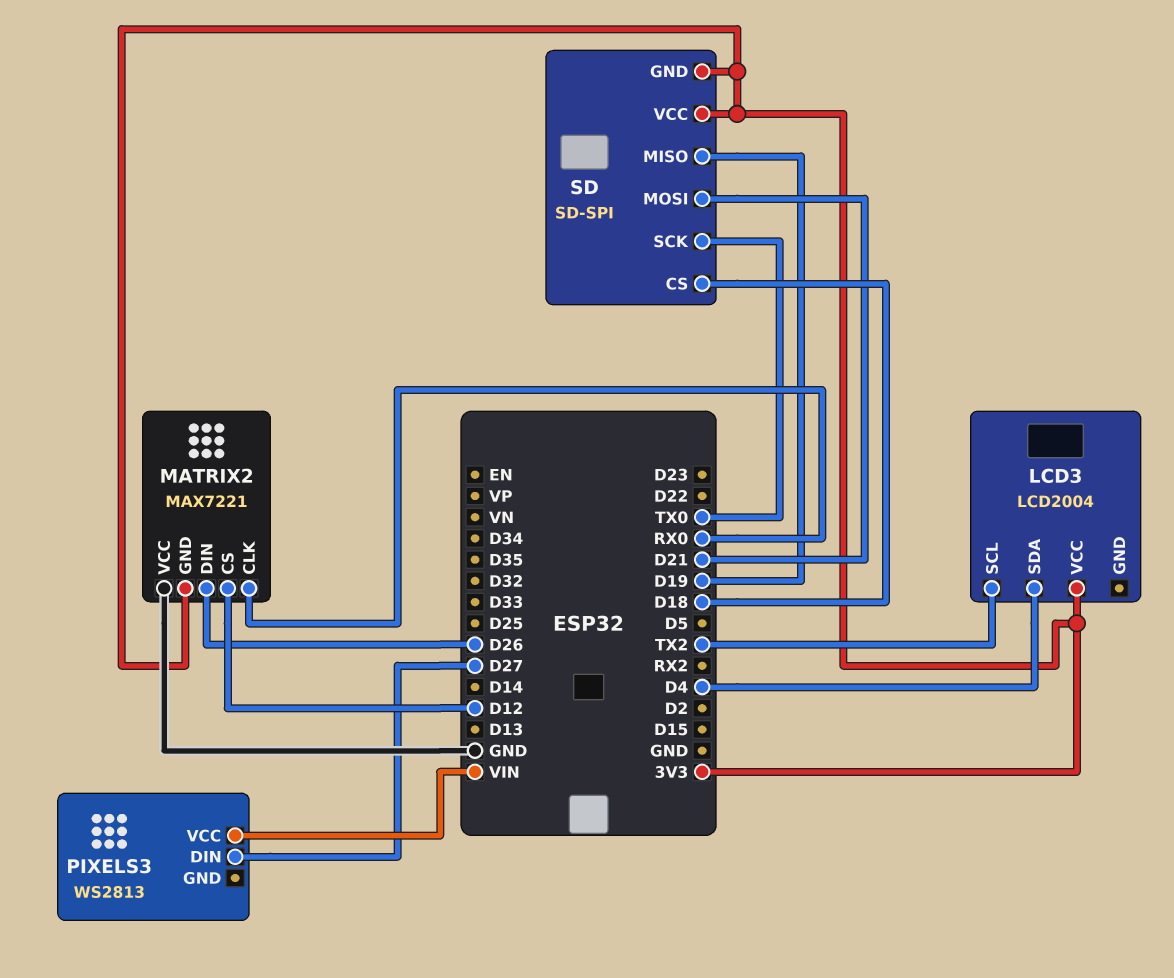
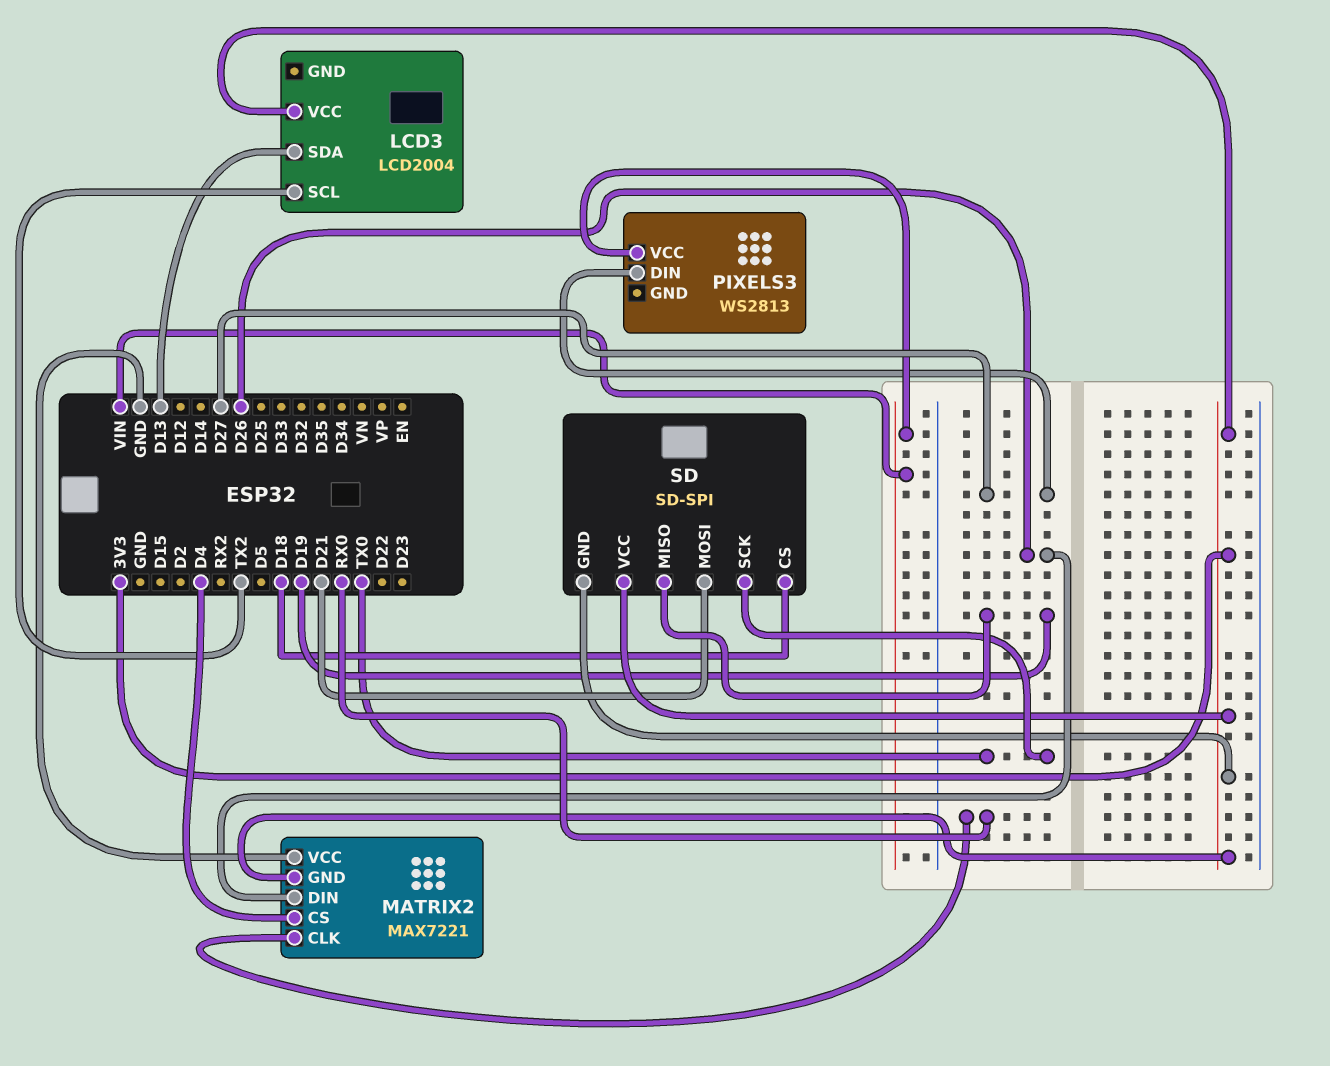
LCD3 pin SDA: D4 -> D13
MATRIX2 pin CS: D12 -> D4

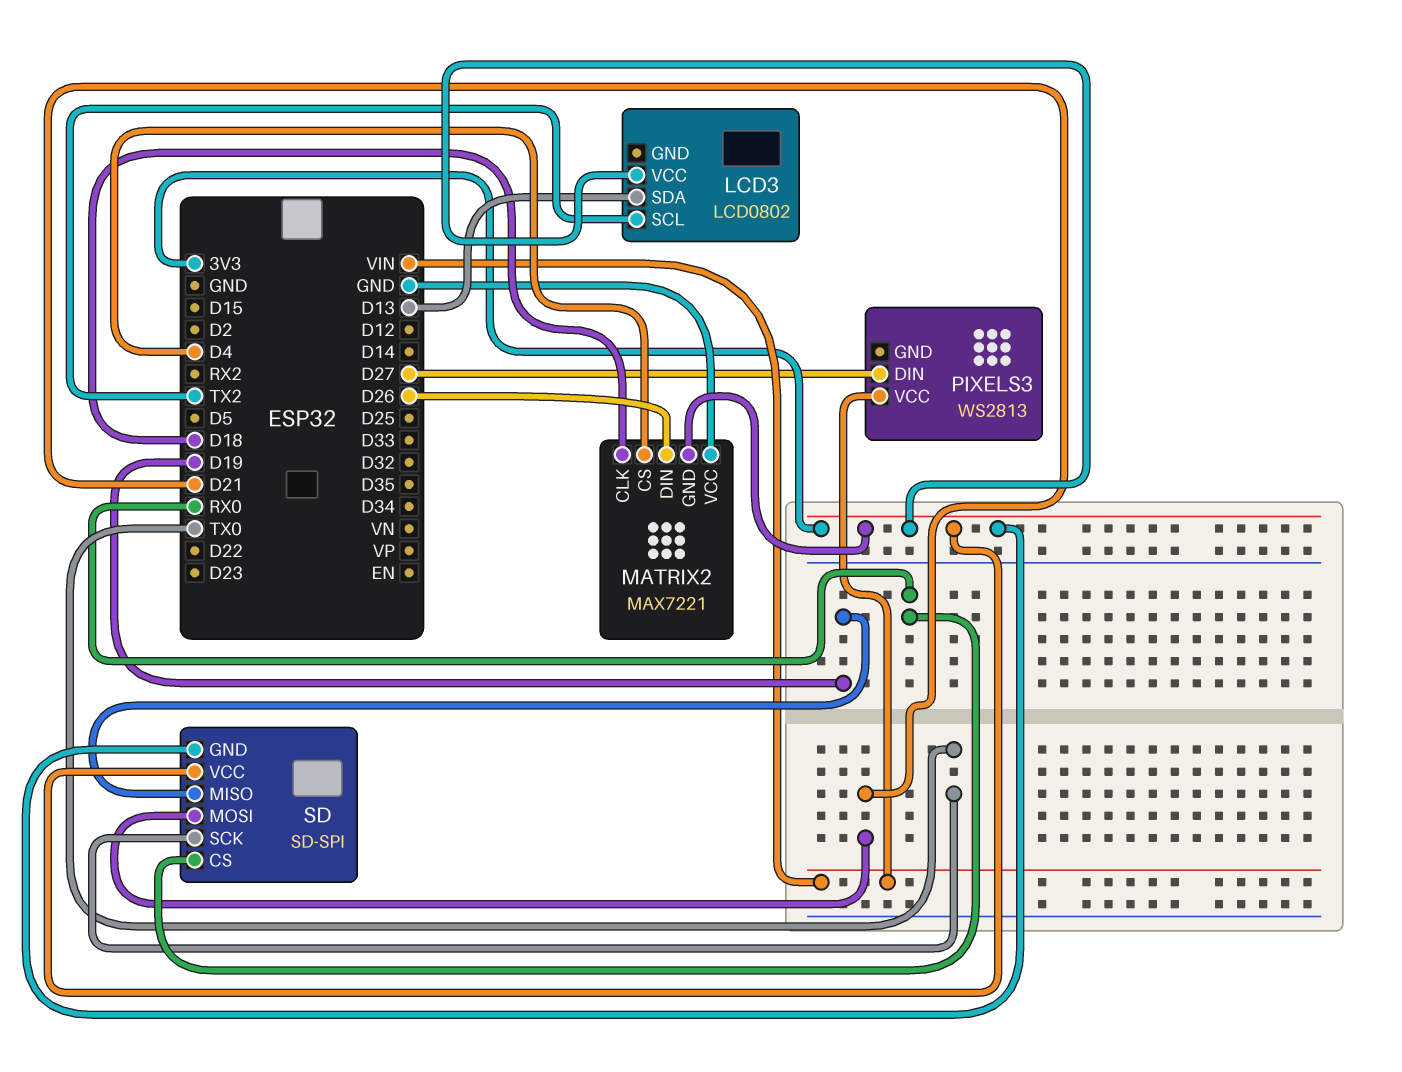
LCD3: LCD2004 -> LCD0802
MATRIX2 pin CLK: RX0 -> D18
SD pin CS: D18 -> RX0

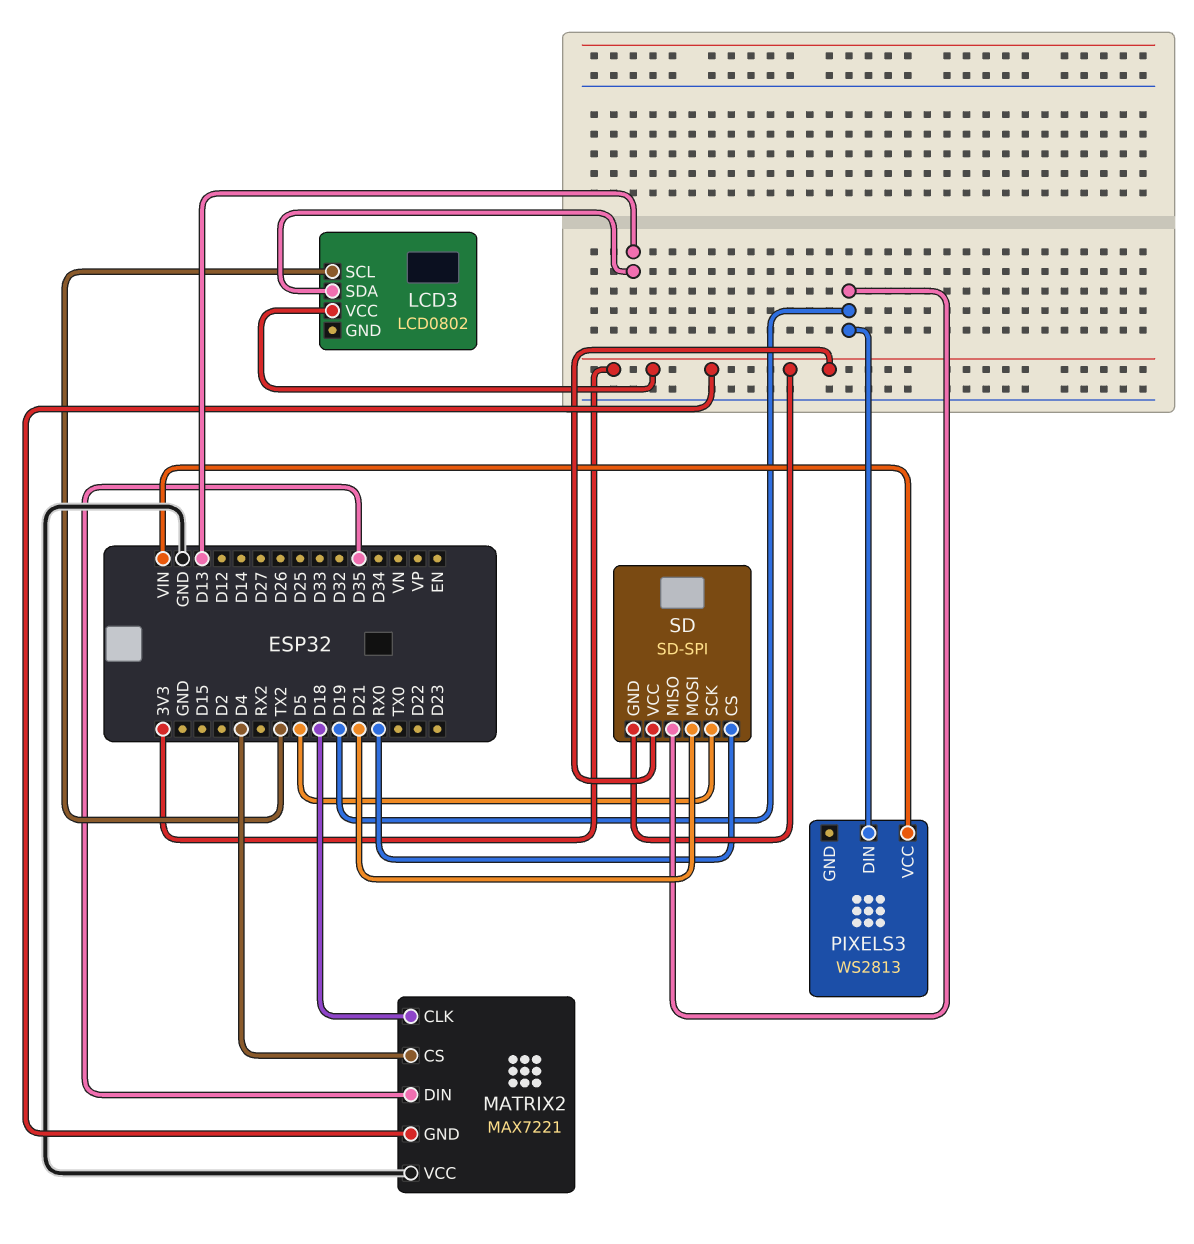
MATRIX2 pin DIN: D26 -> D35
PIXELS3 pin DIN: D27 -> D19
SD pin SCK: TX0 -> D5

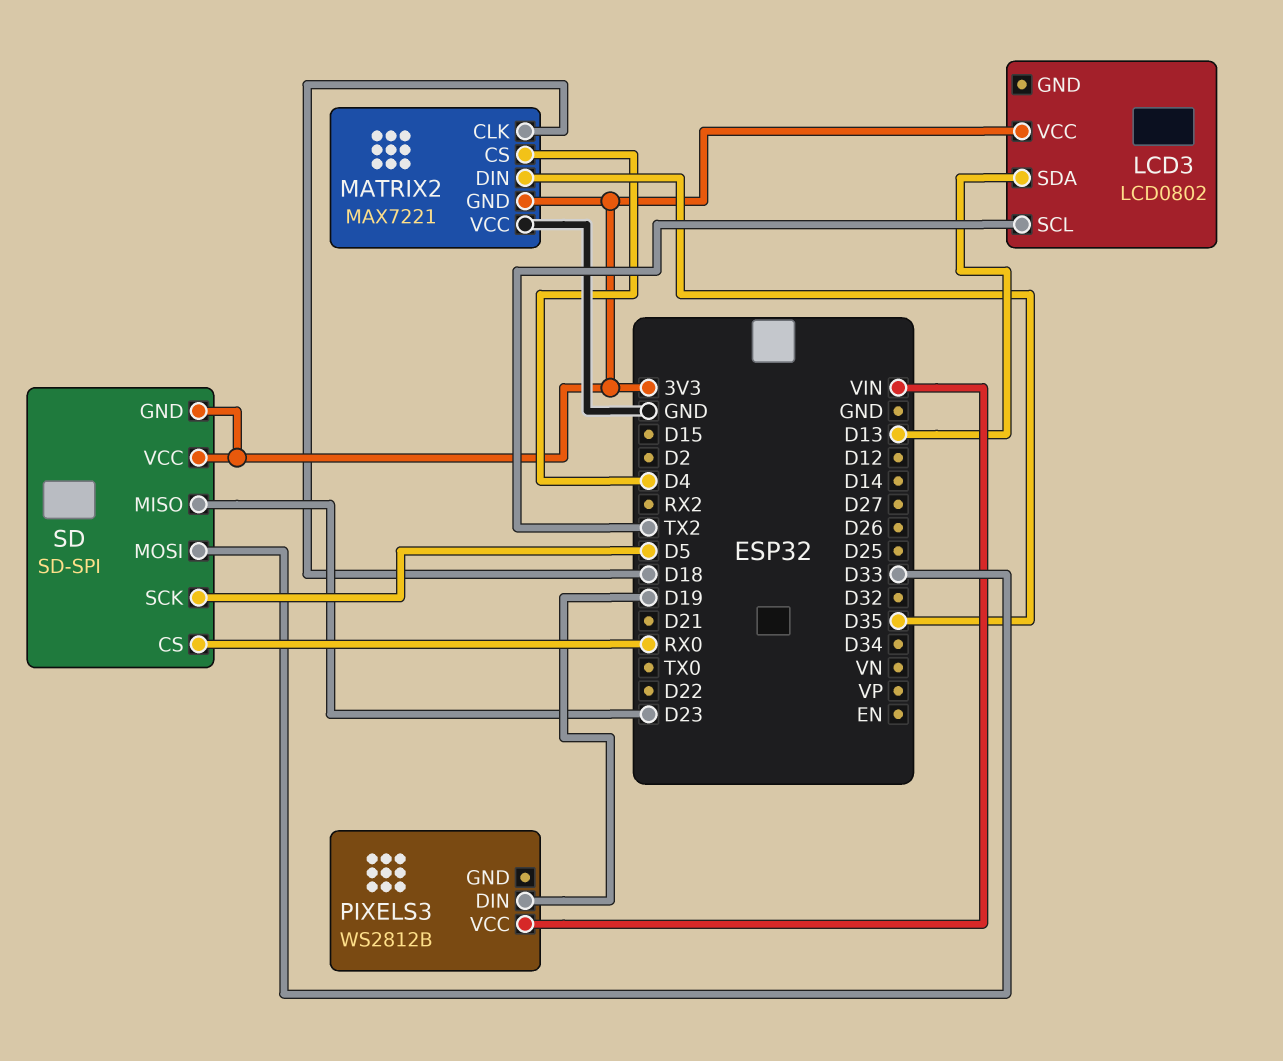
PIXELS3: WS2813 -> WS2812B
SD pin MISO: D19 -> D23
SD pin MOSI: D21 -> D33

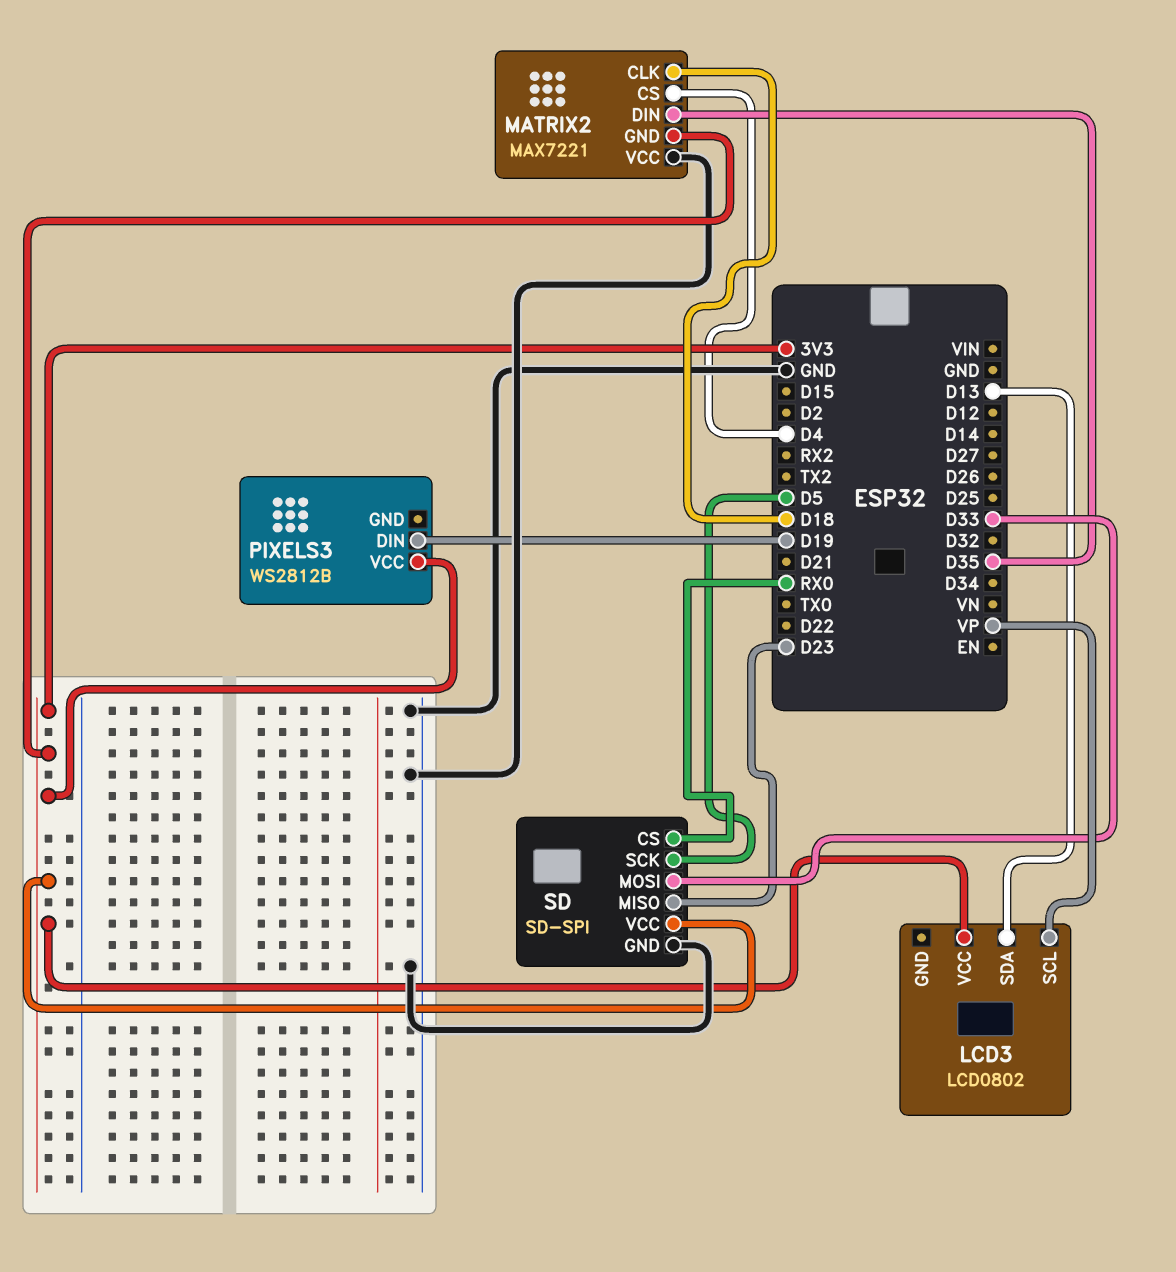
LCD3 pin SCL: TX2 -> VP
PIXELS3 pin VCC: VIN -> 3V3
SD pin GND: 3V3 -> GND

